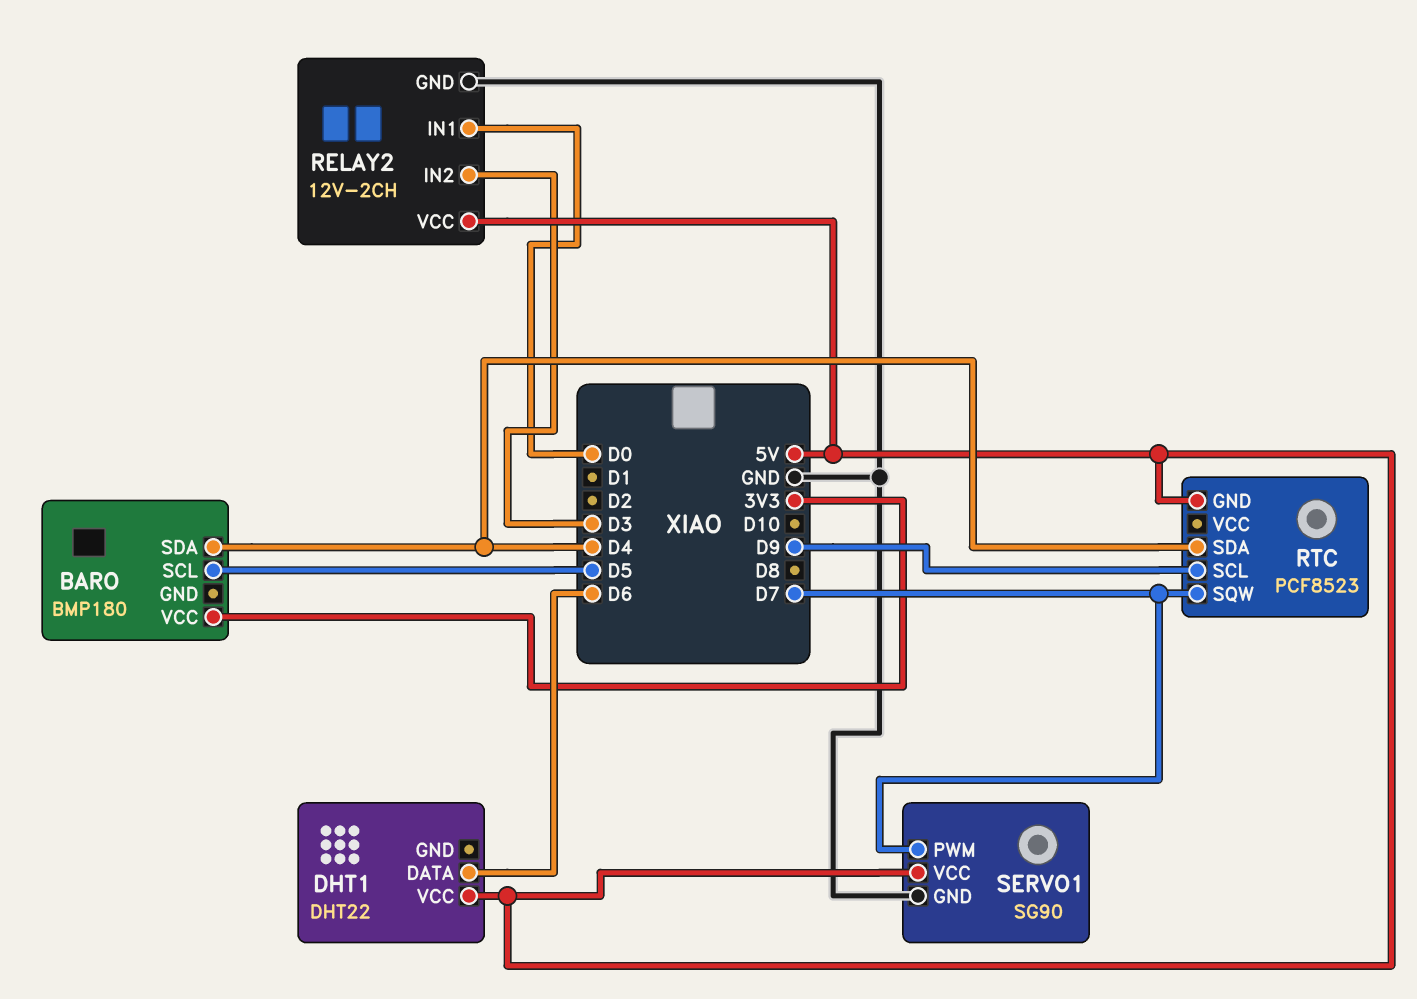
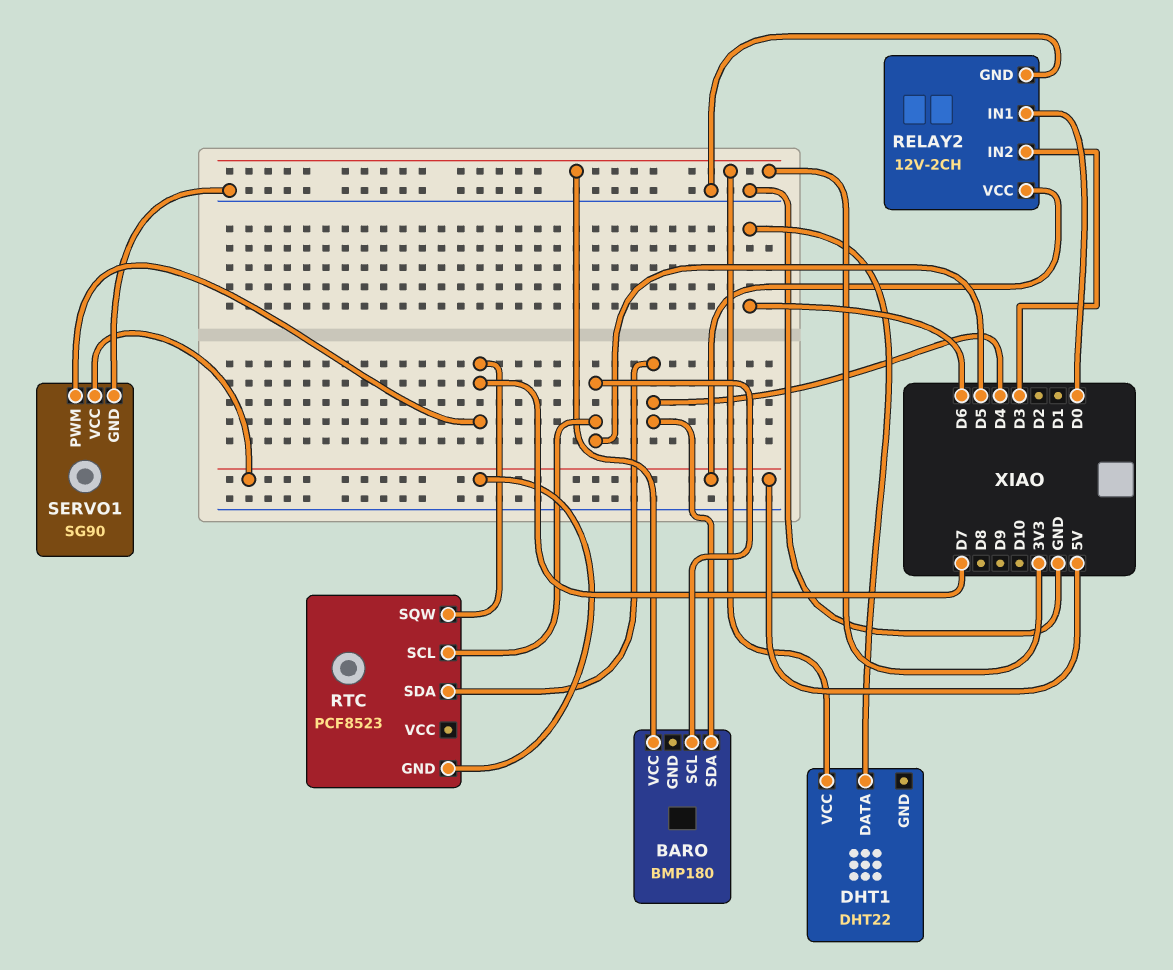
DHT1 pin VCC: 5V -> 3V3
RTC pin SCL: D9 -> D5

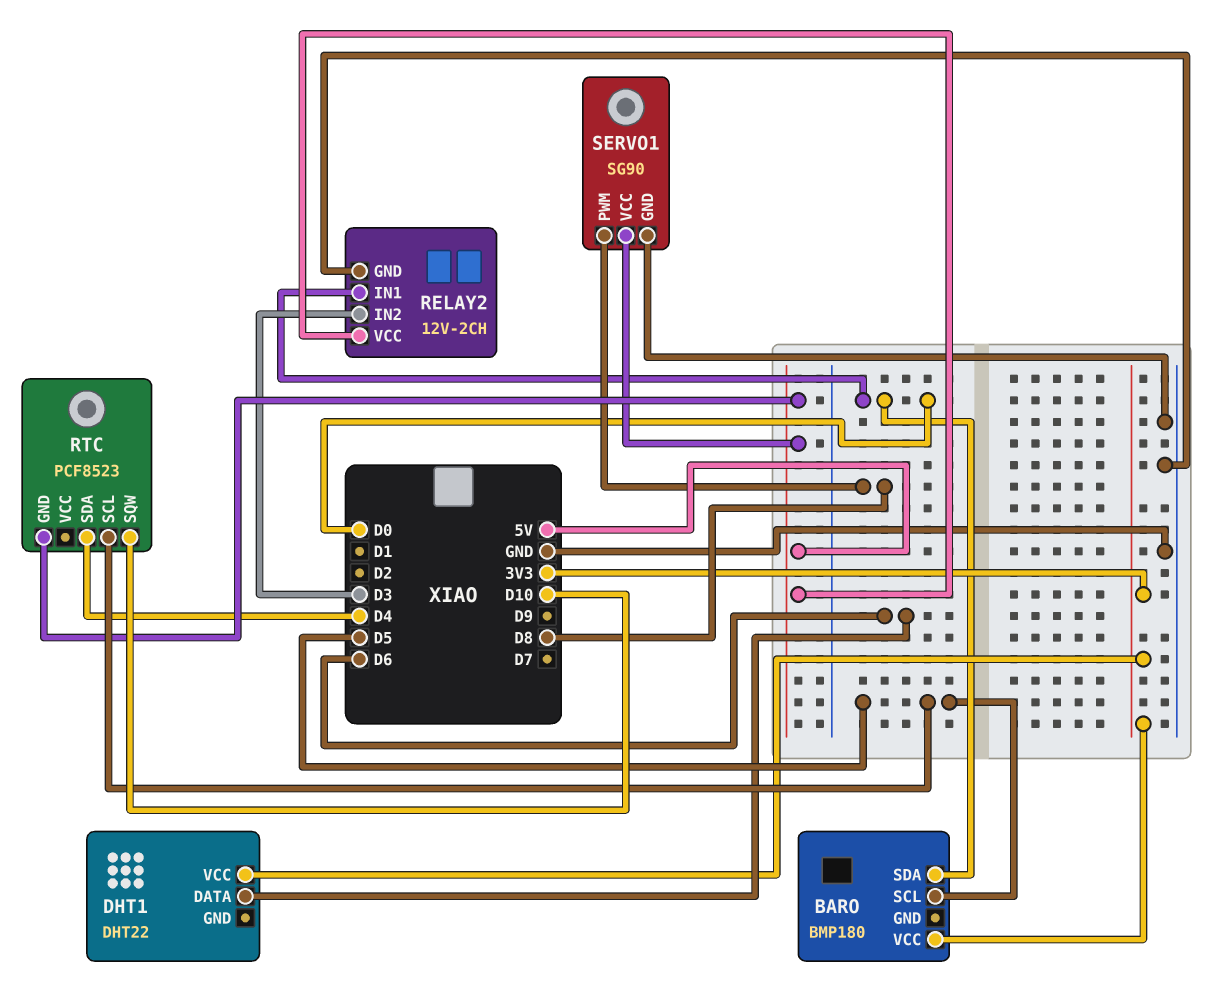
BARO pin SDA: D4 -> D0
RTC pin SQW: D7 -> D10
SERVO1 pin PWM: D7 -> D8

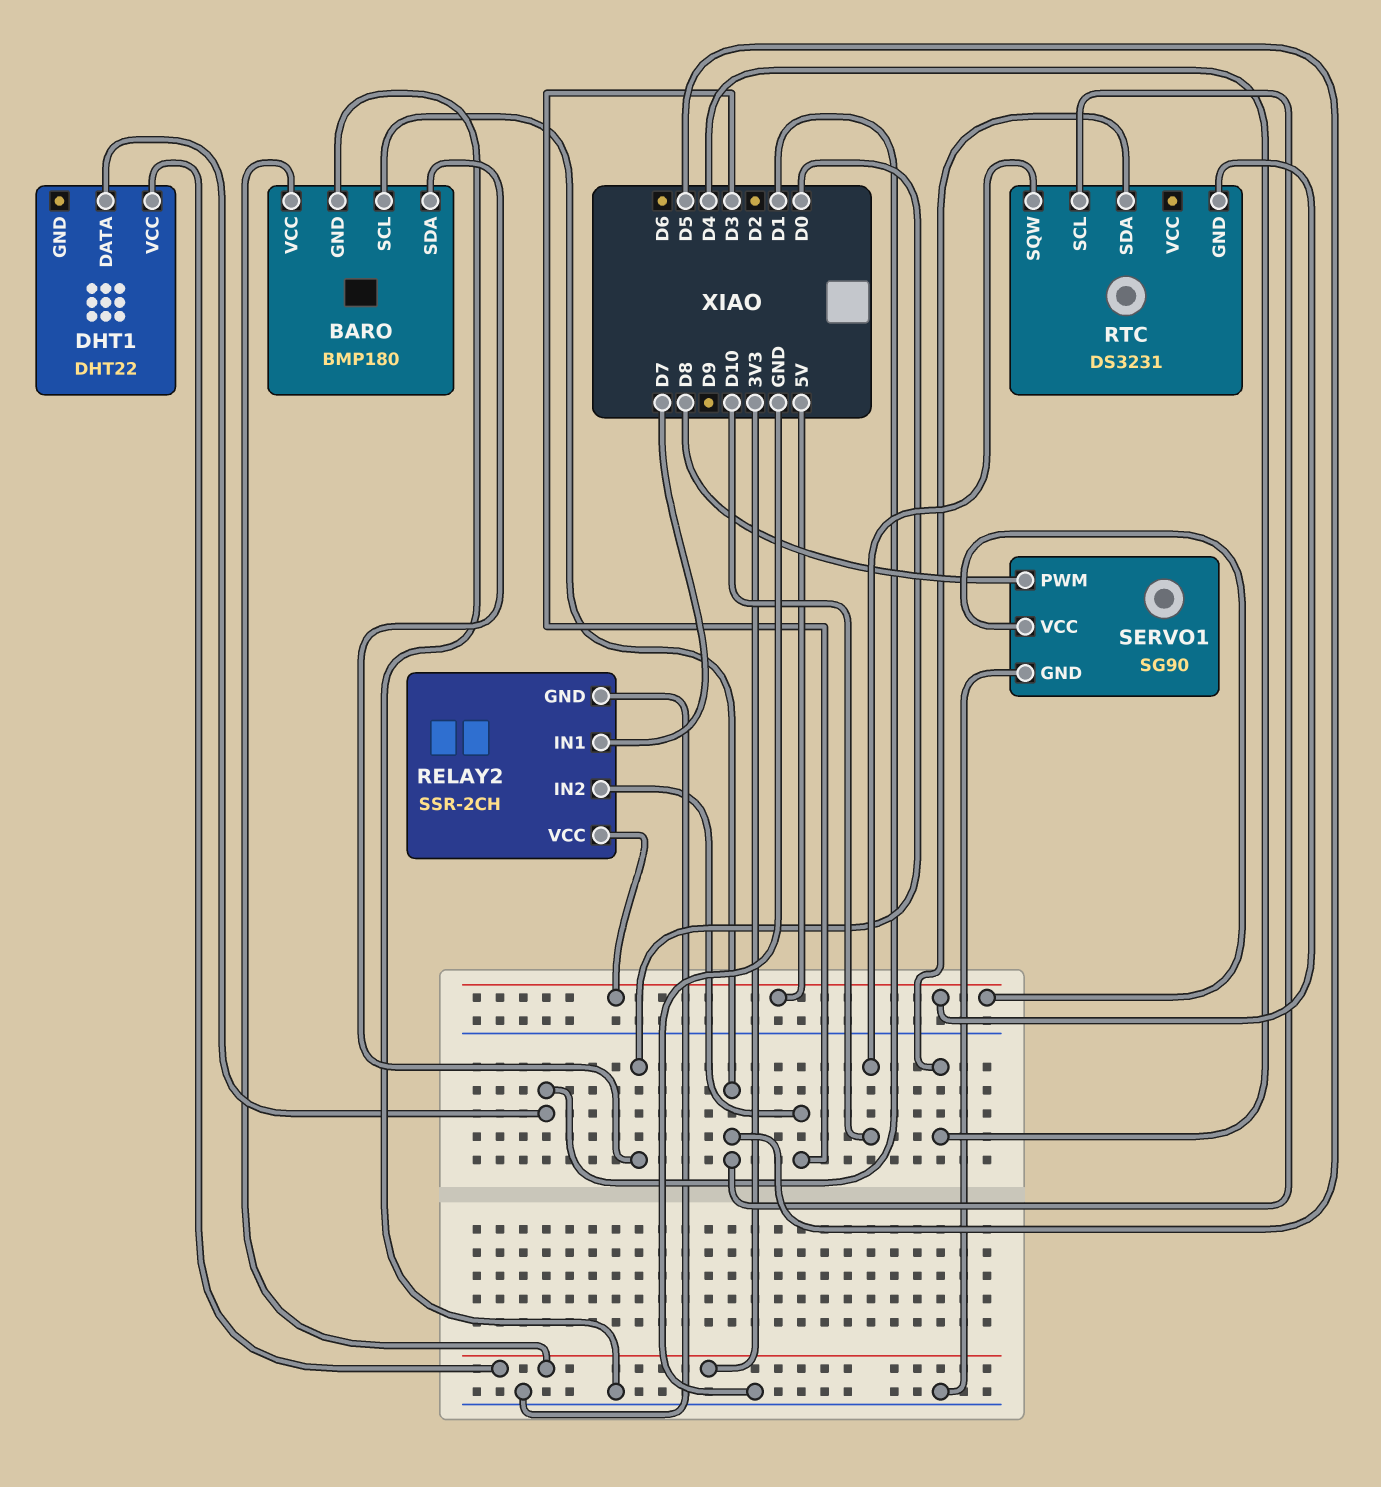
BARO pin GND: none -> GND
DHT1 pin DATA: D6 -> D1
RELAY2: 12V-2CH -> SSR-2CH
RELAY2 pin IN1: D0 -> D7
RTC: PCF8523 -> DS3231

